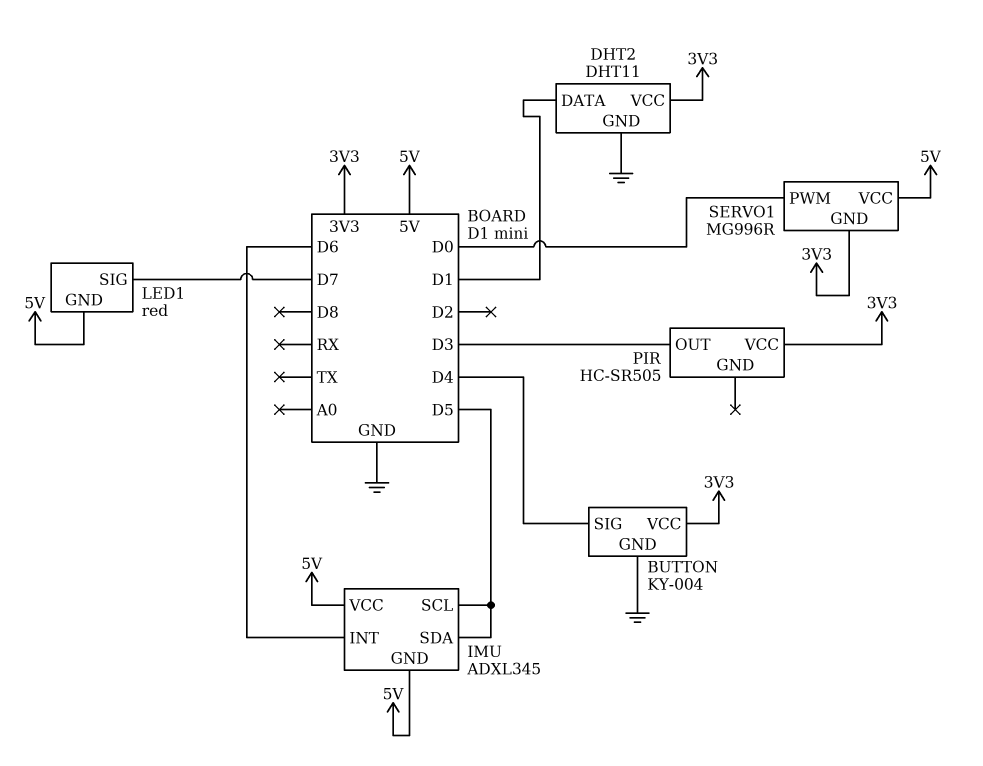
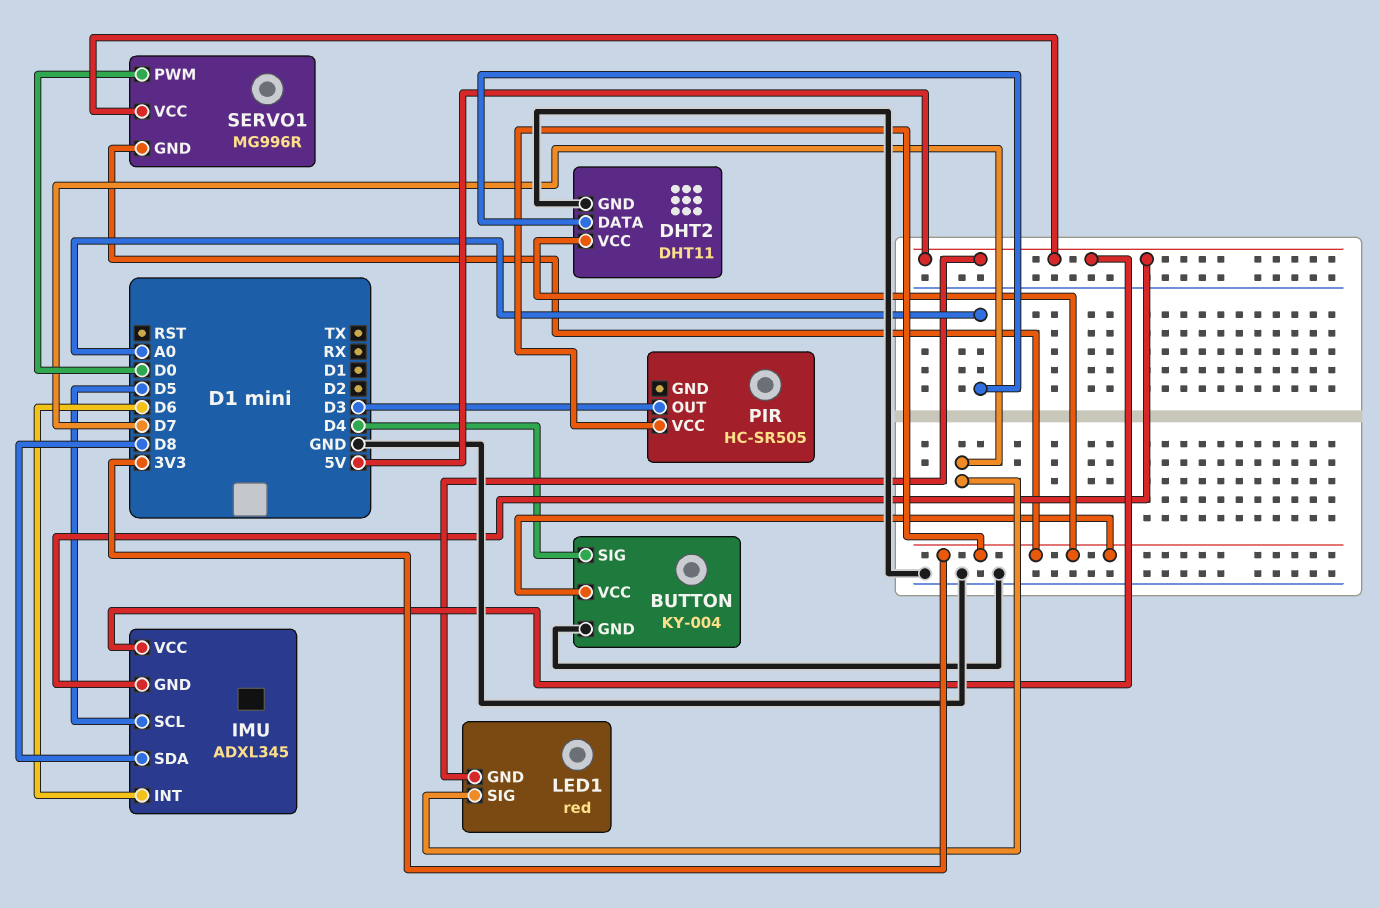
DHT2 pin DATA: D1 -> A0
IMU pin SDA: D5 -> D8

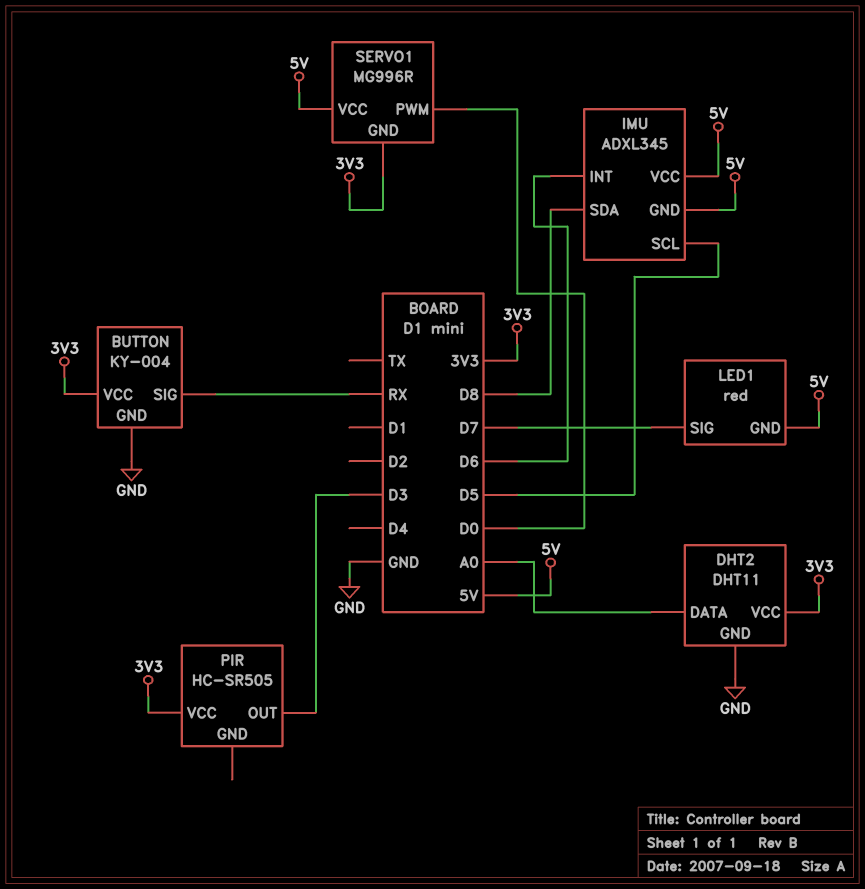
BUTTON pin SIG: D4 -> RX

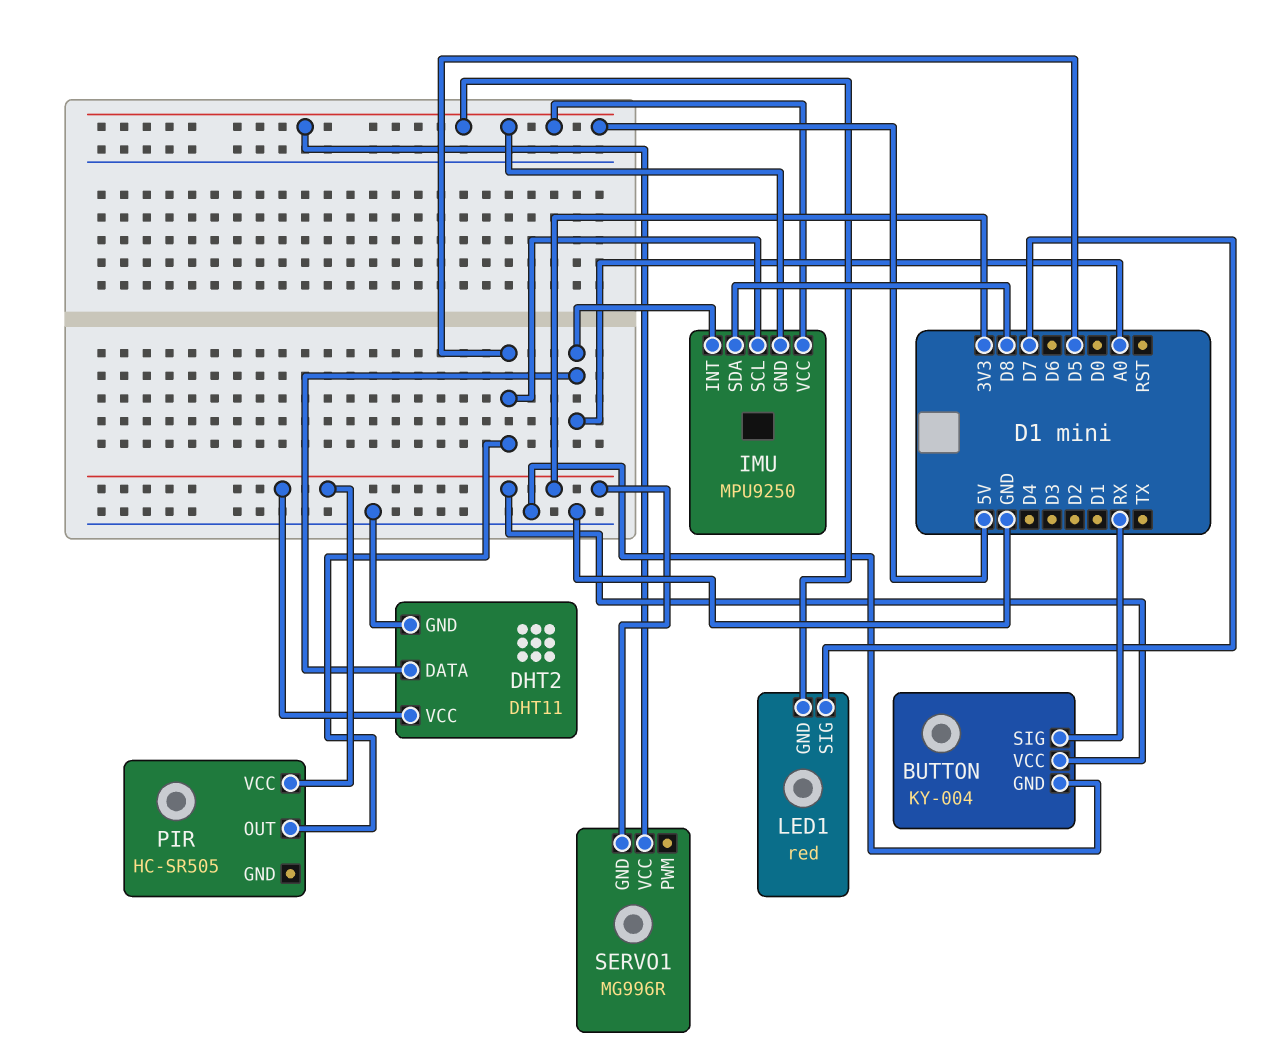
IMU: ADXL345 -> MPU9250
IMU pin INT: D6 -> A0
PIR pin OUT: D3 -> D5
SERVO1 pin PWM: D0 -> none

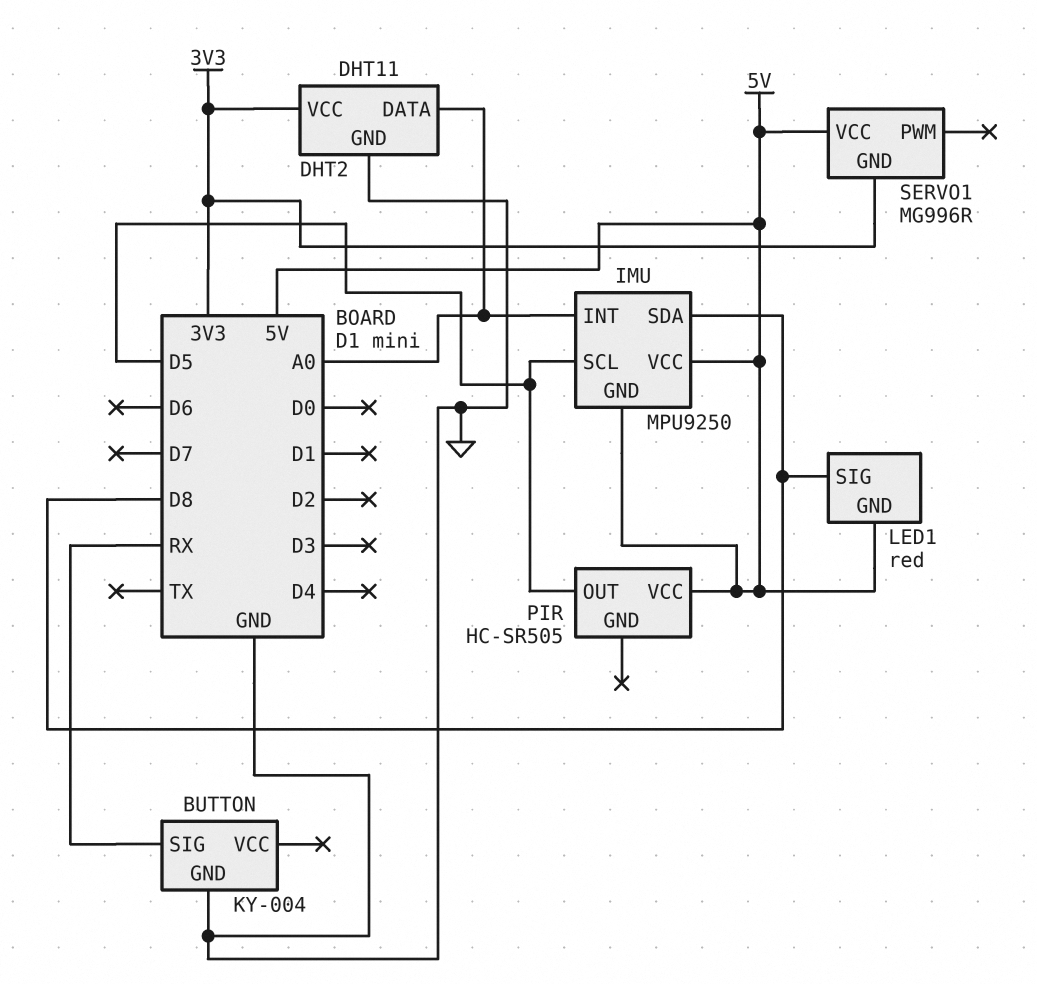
BUTTON pin VCC: 3V3 -> none
LED1 pin SIG: D7 -> D8
PIR pin VCC: 3V3 -> 5V

